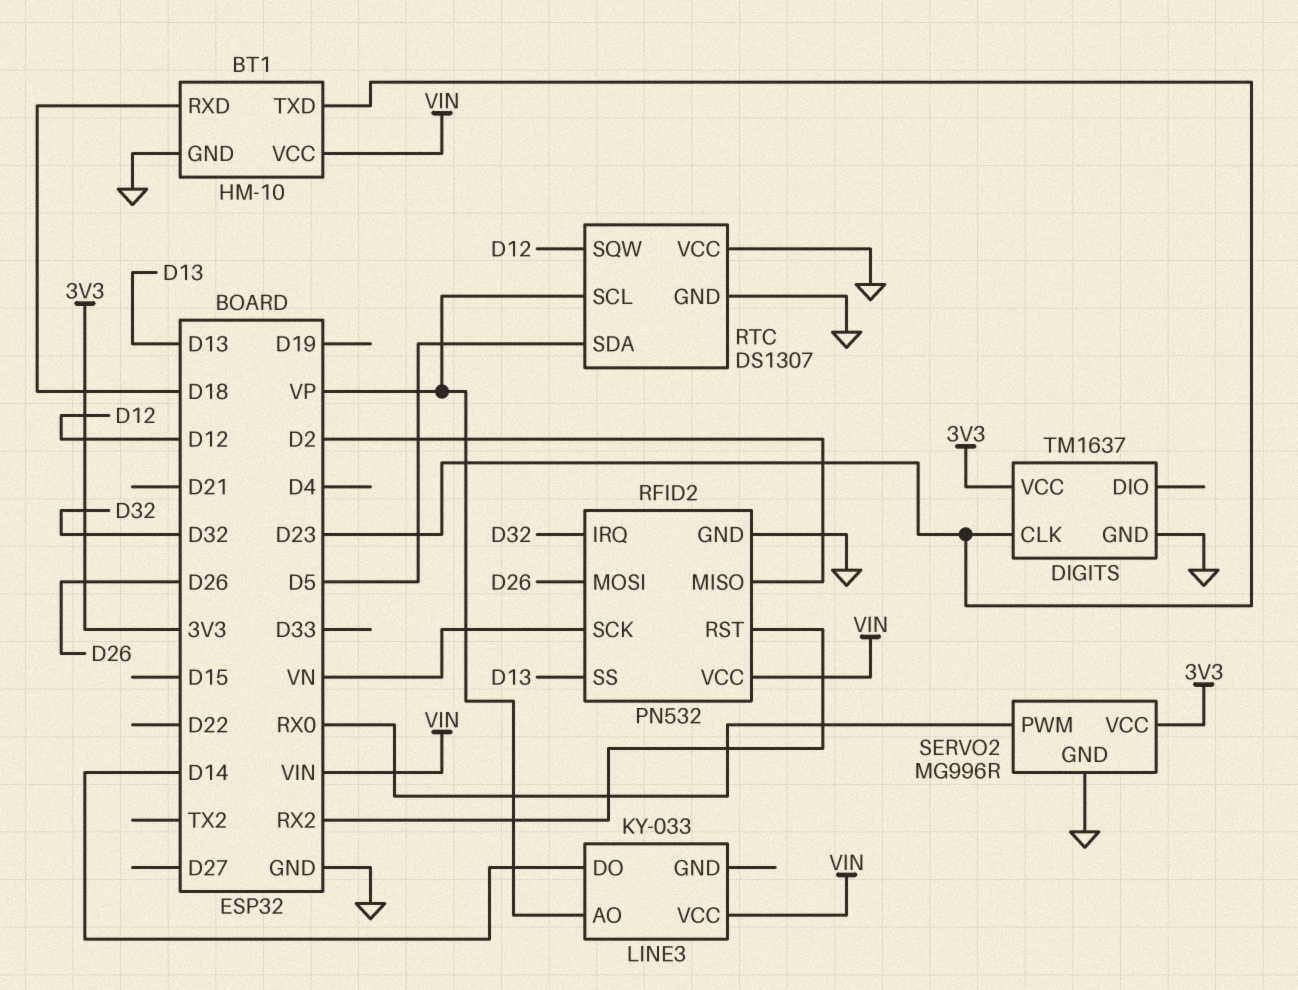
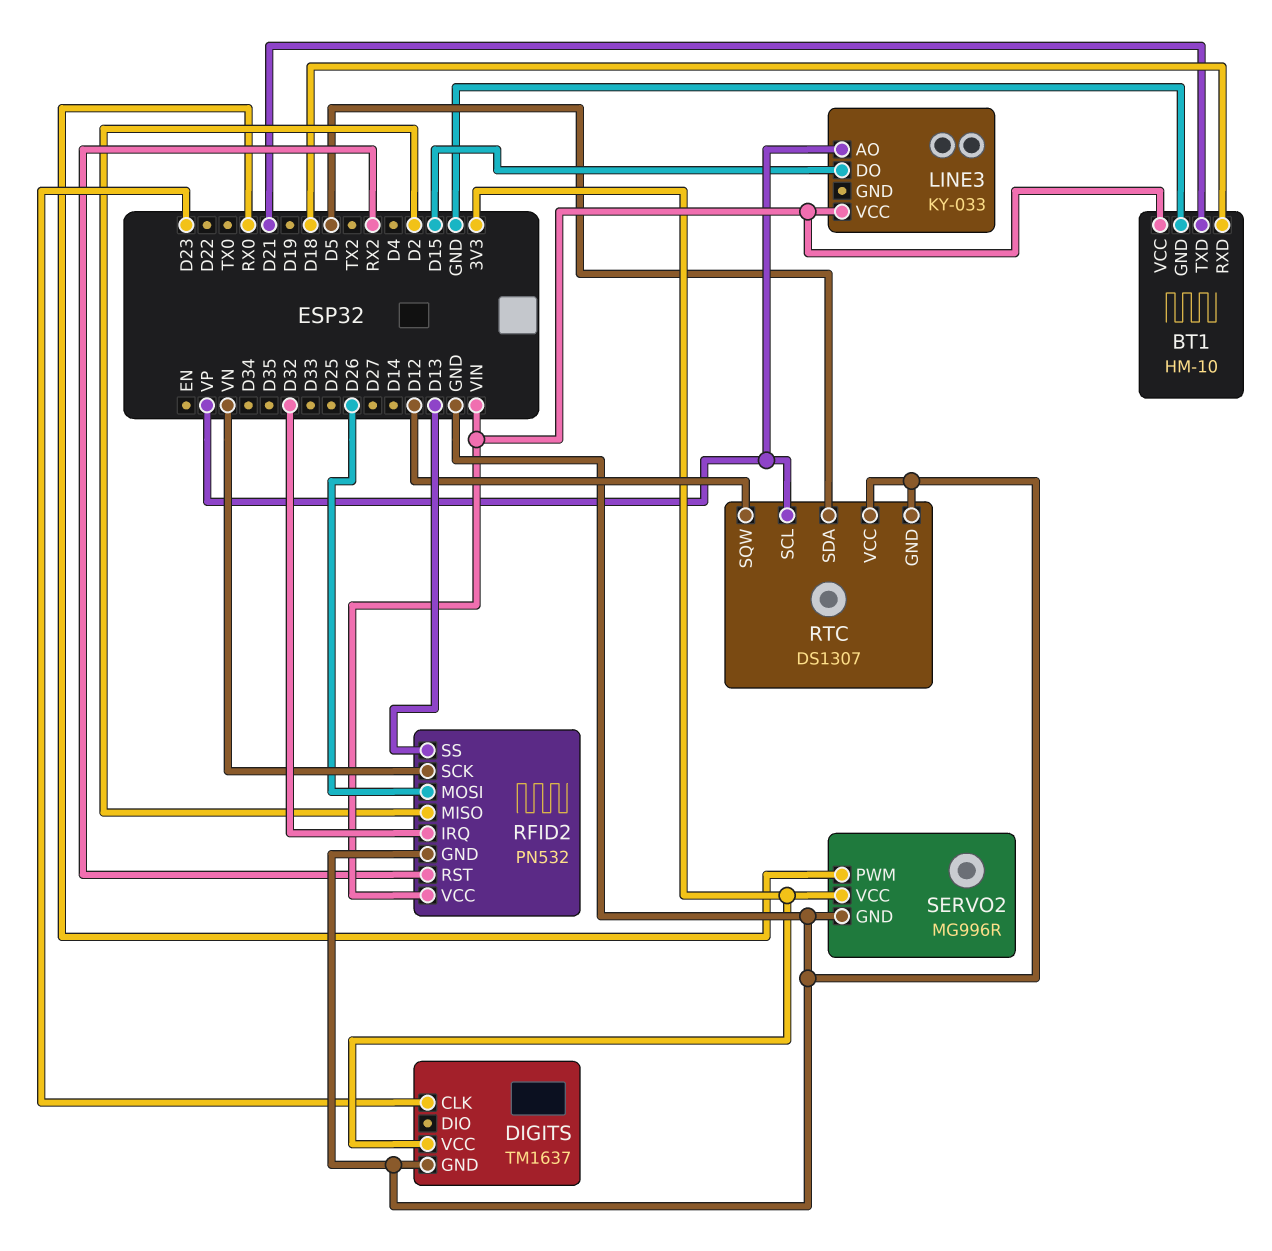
BT1 pin TXD: D23 -> D21
LINE3 pin DO: D14 -> D15

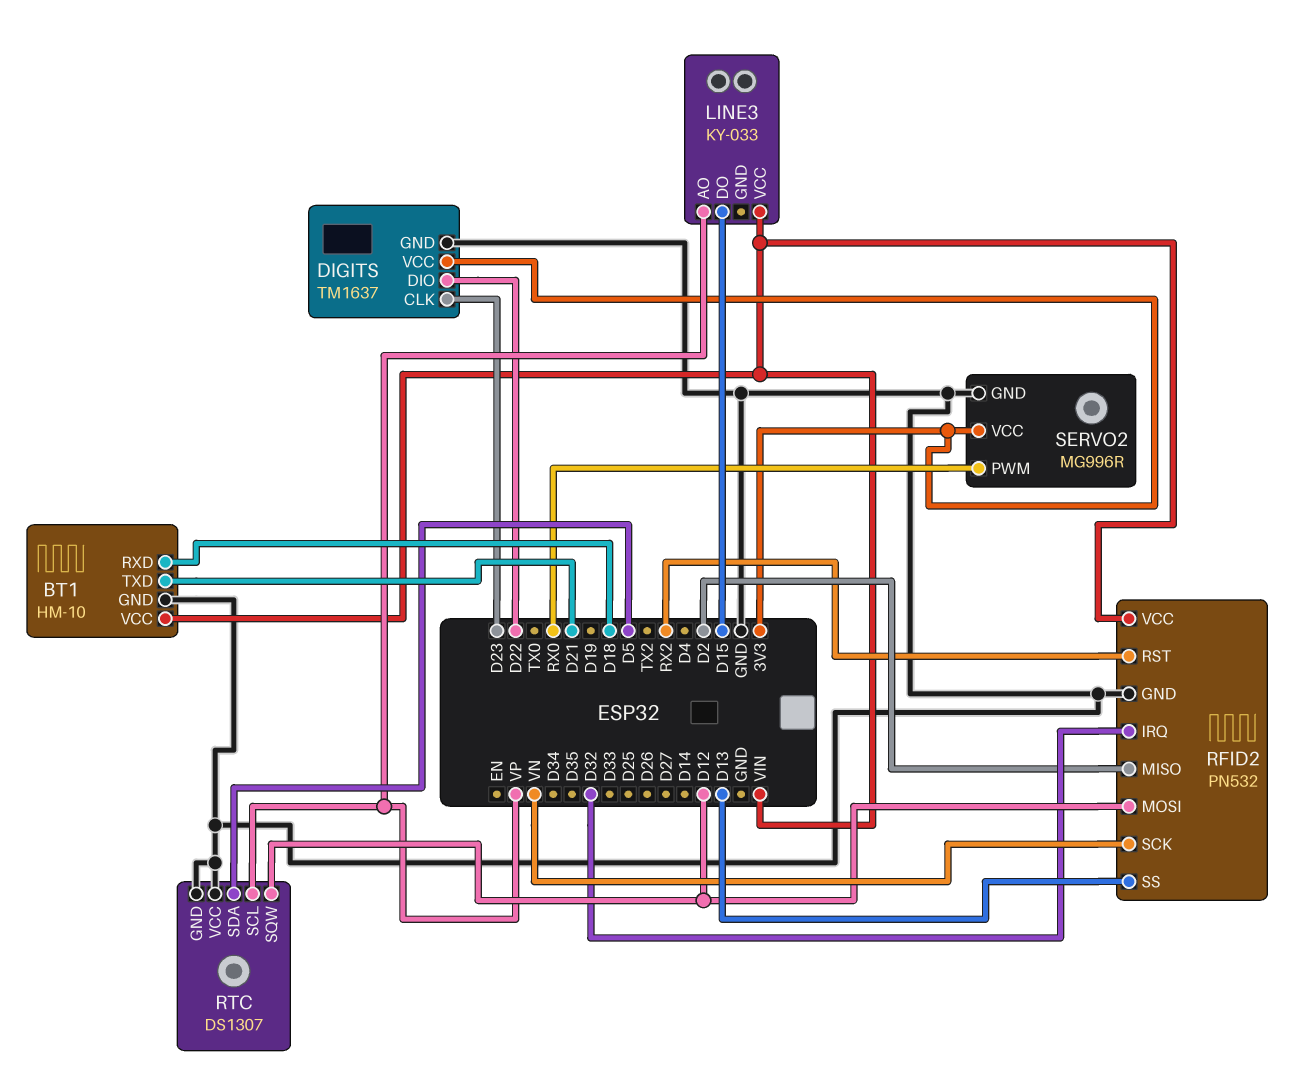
DIGITS pin DIO: none -> D22
RFID2 pin MOSI: D26 -> D12

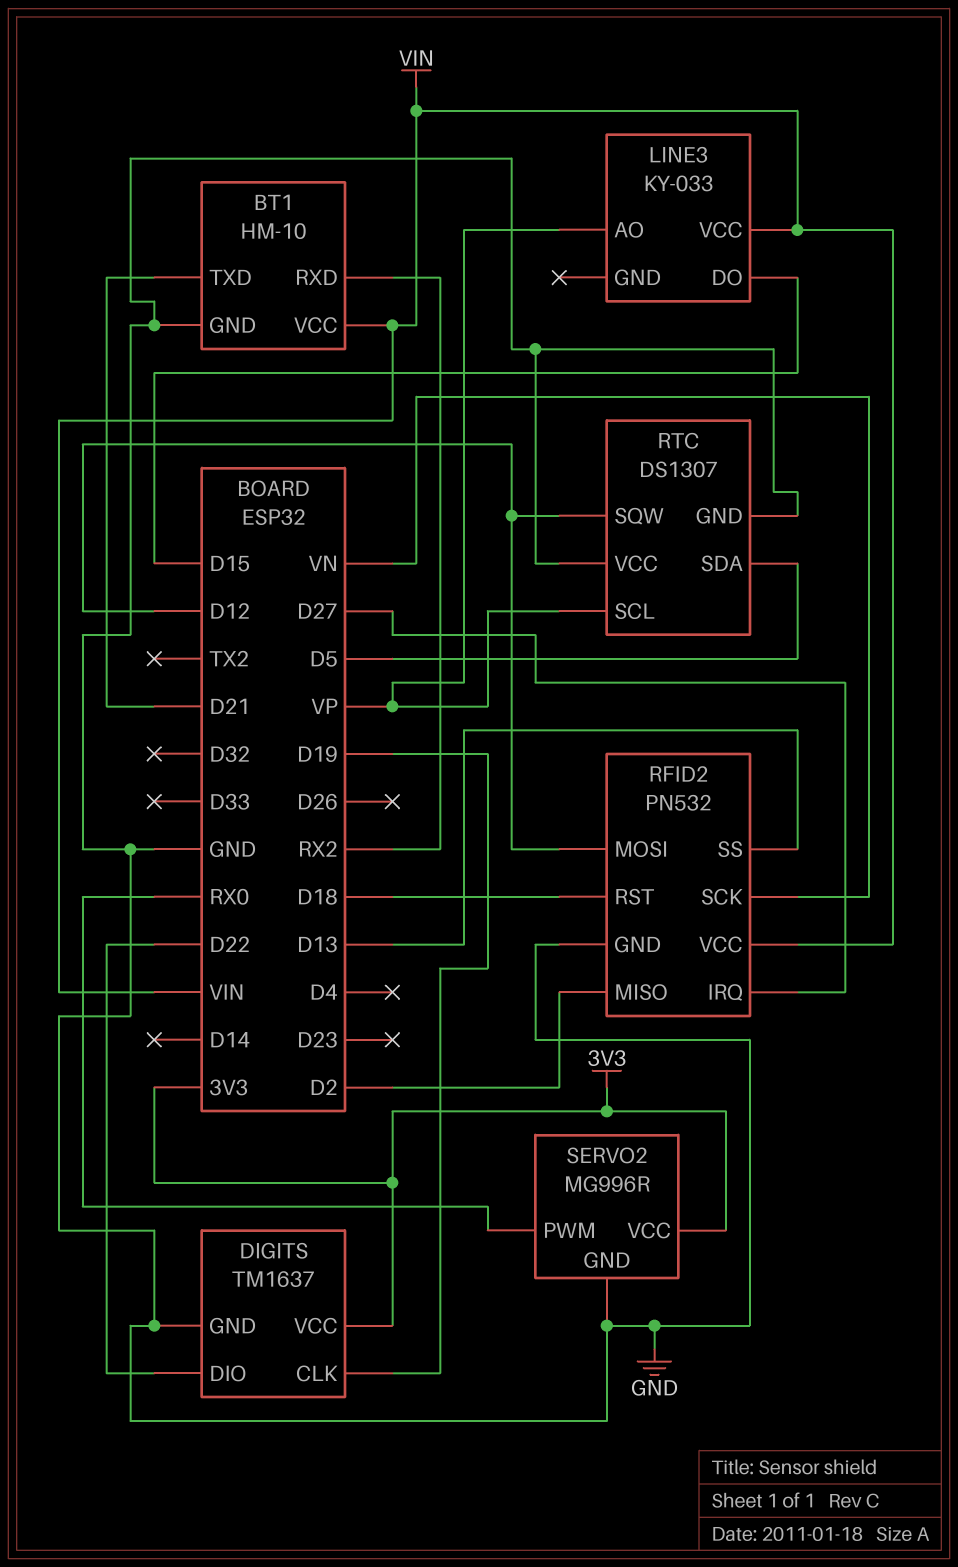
BT1 pin RXD: D18 -> RX2
DIGITS pin CLK: D23 -> D19
RFID2 pin IRQ: D32 -> D27
RFID2 pin RST: RX2 -> D18

